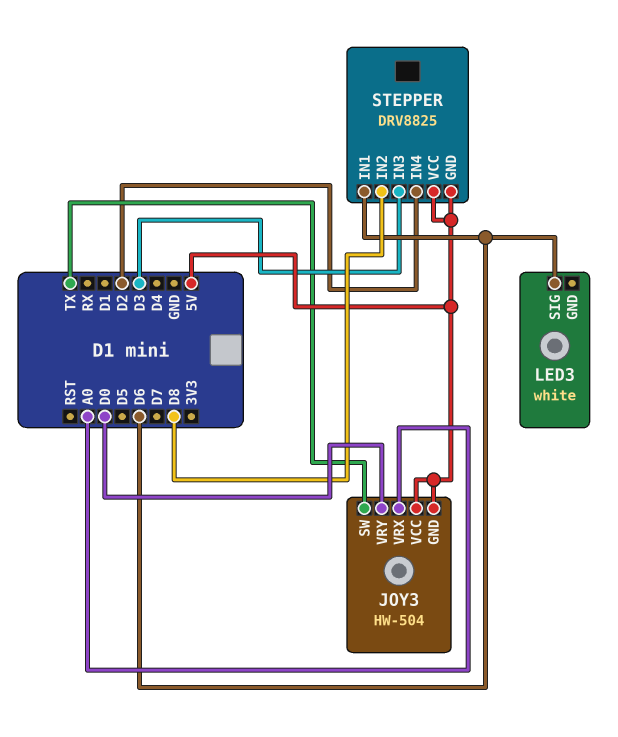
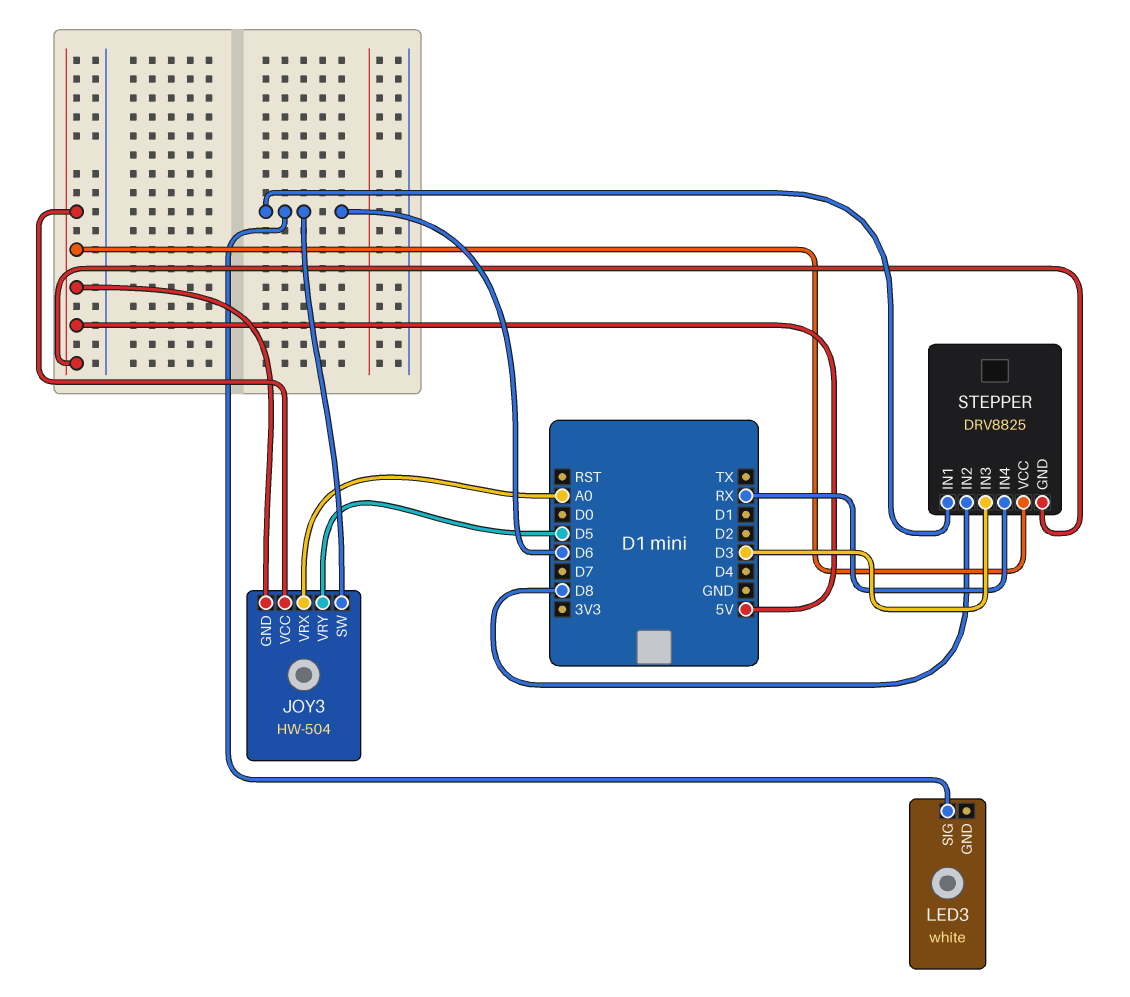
JOY3 pin SW: TX -> D6
JOY3 pin VRY: D0 -> D5
STEPPER pin IN4: D2 -> RX

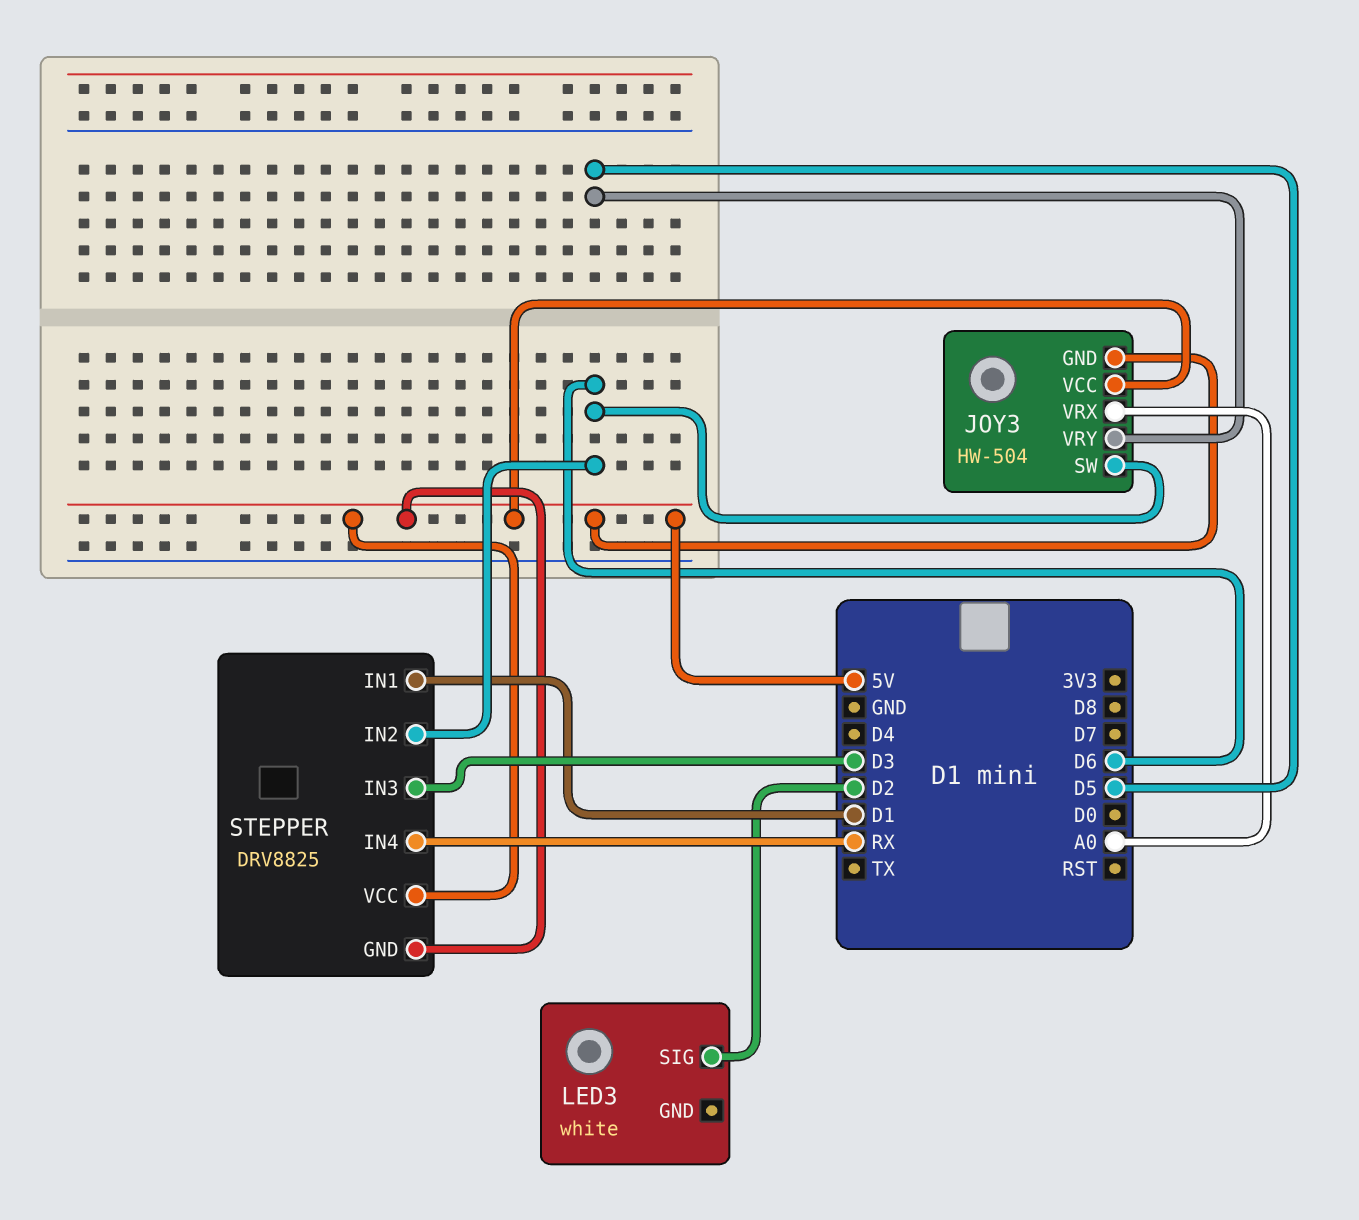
LED3 pin SIG: D6 -> D2
STEPPER pin IN1: D6 -> D1
STEPPER pin IN2: D8 -> D6

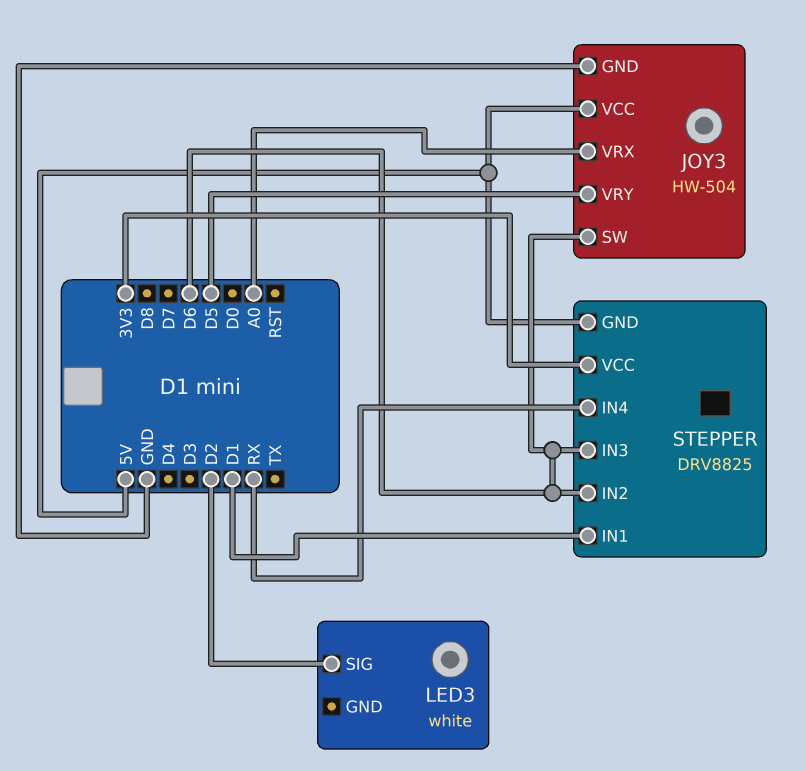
JOY3 pin GND: 5V -> GND
STEPPER pin IN3: D3 -> D6
STEPPER pin VCC: 5V -> 3V3

